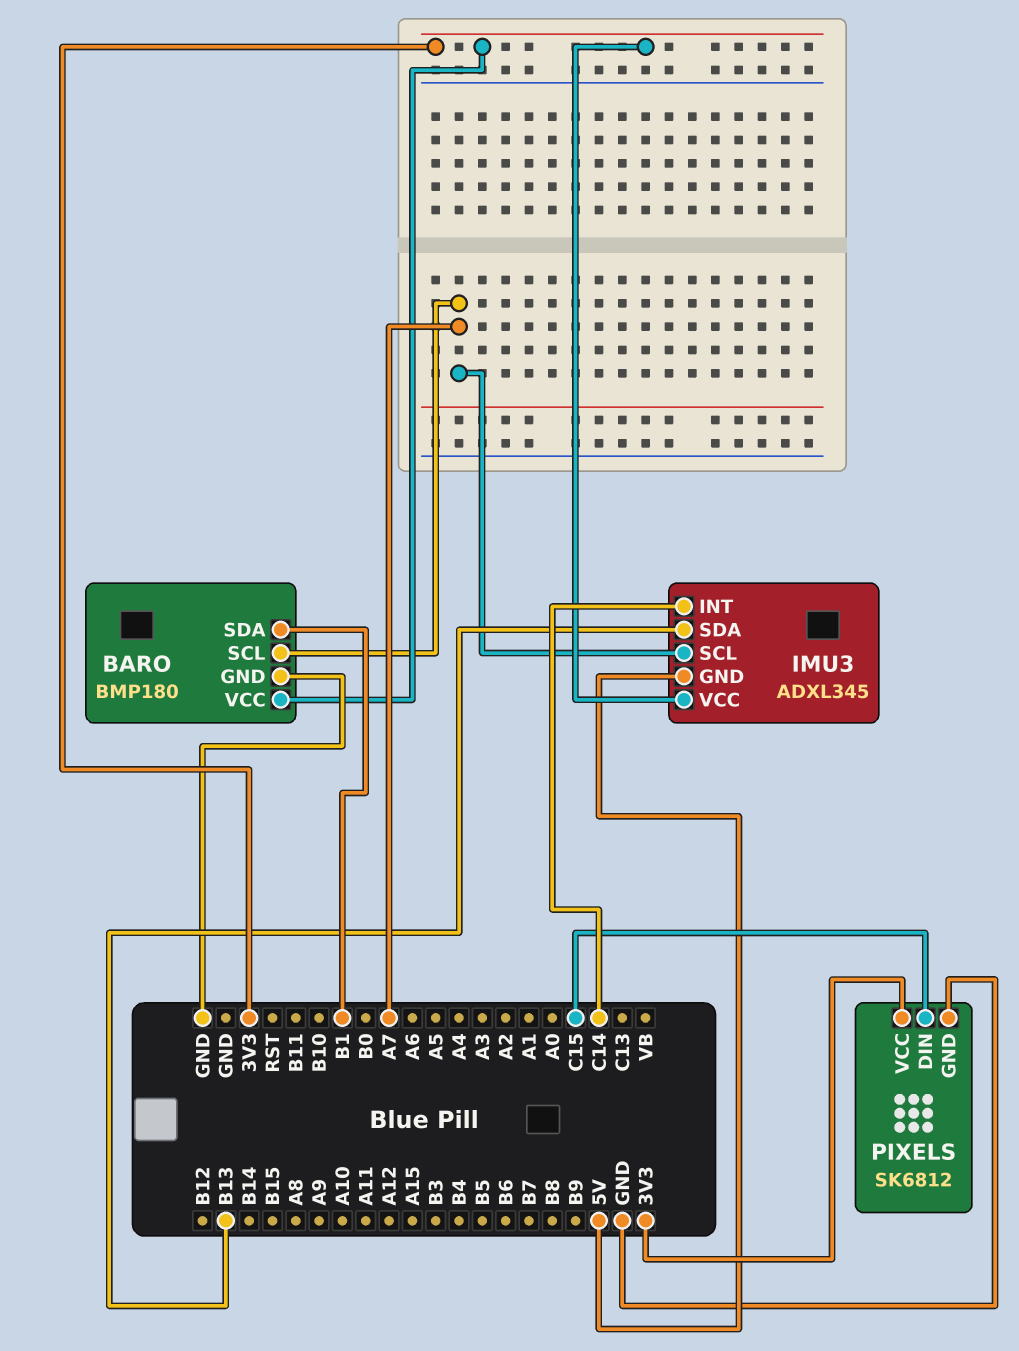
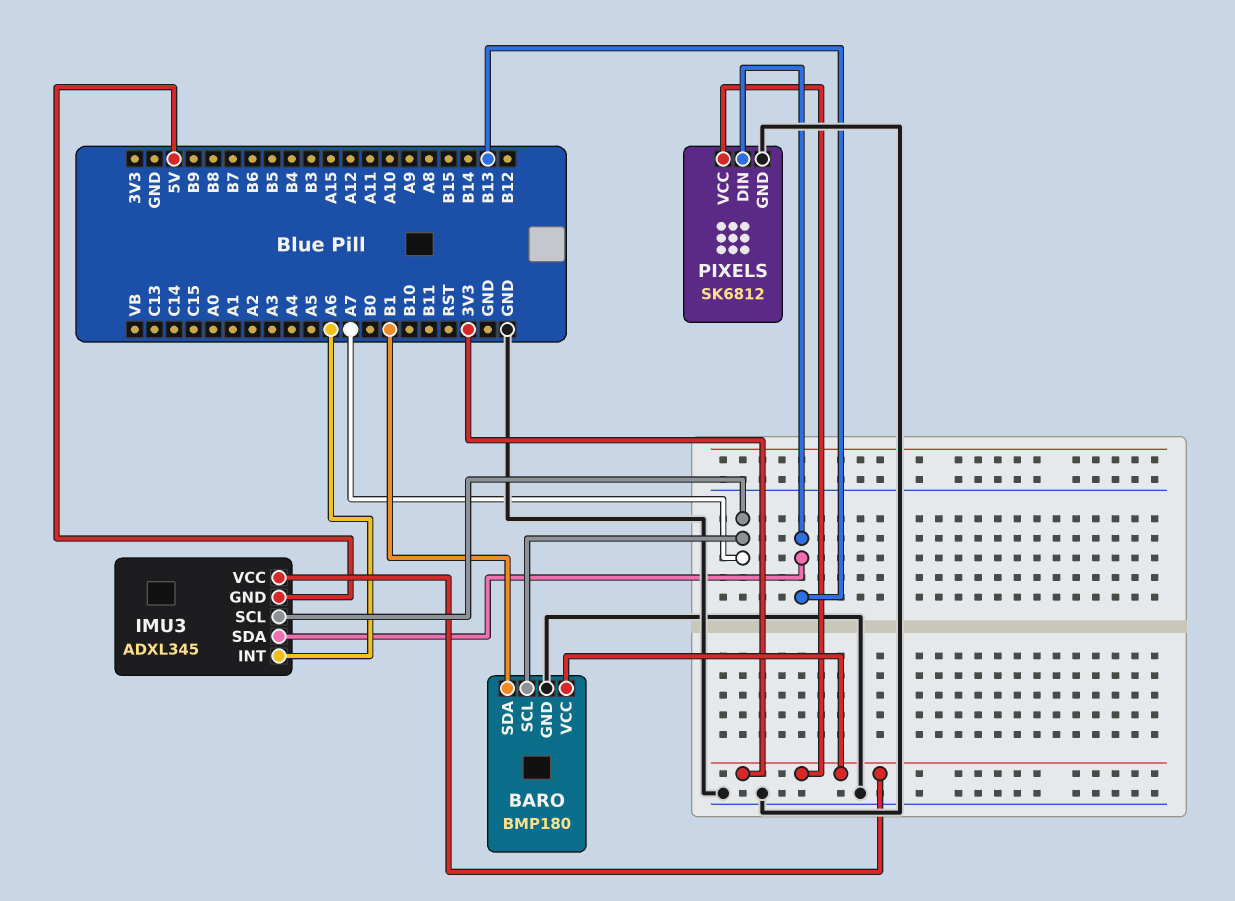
IMU3 pin INT: C14 -> A6
PIXELS pin DIN: C15 -> B13

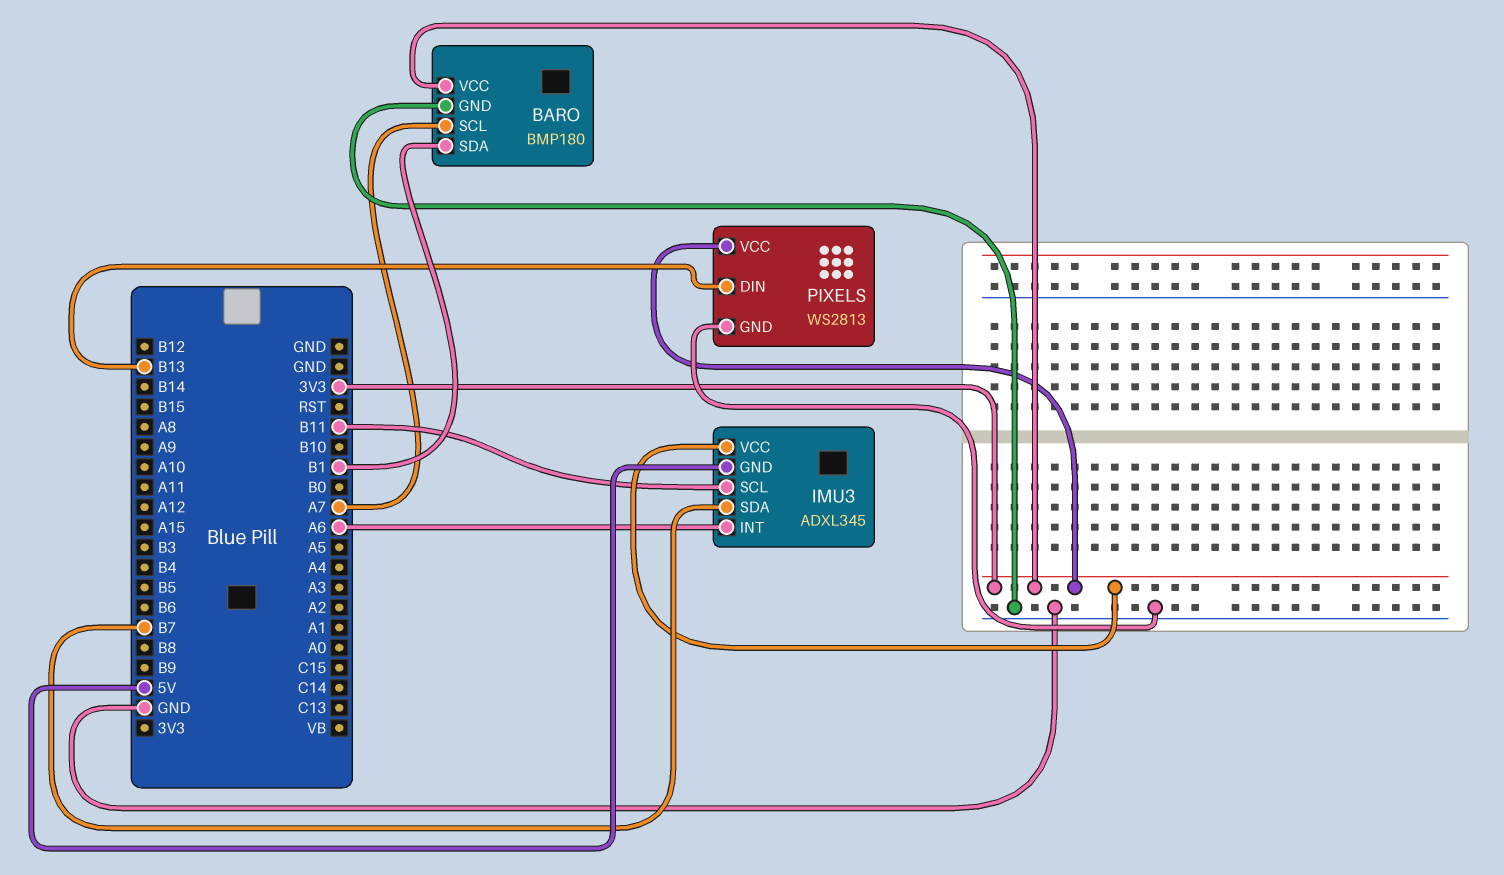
IMU3 pin SCL: A7 -> B11
IMU3 pin SDA: B13 -> B7
PIXELS: SK6812 -> WS2813

